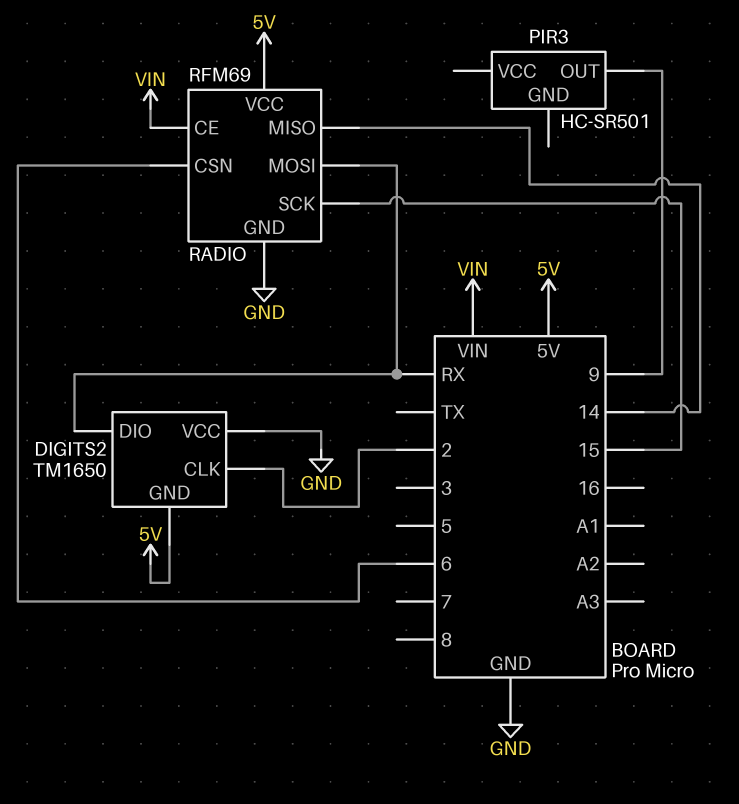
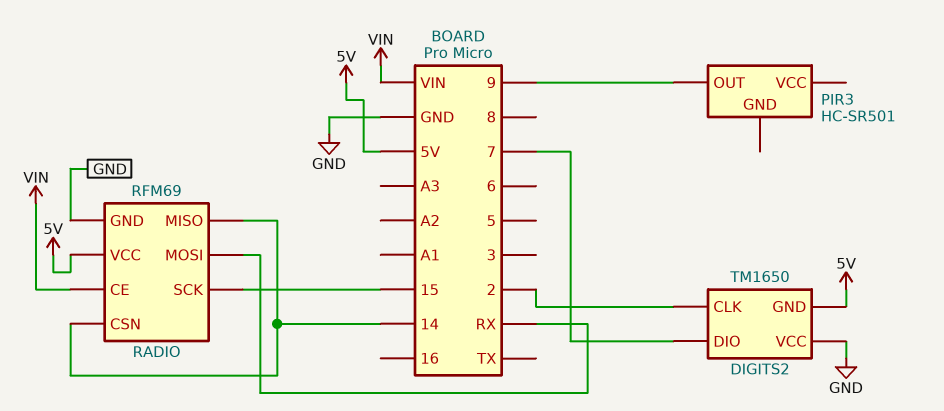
DIGITS2 pin DIO: RX -> 7
RADIO pin CSN: 6 -> 14

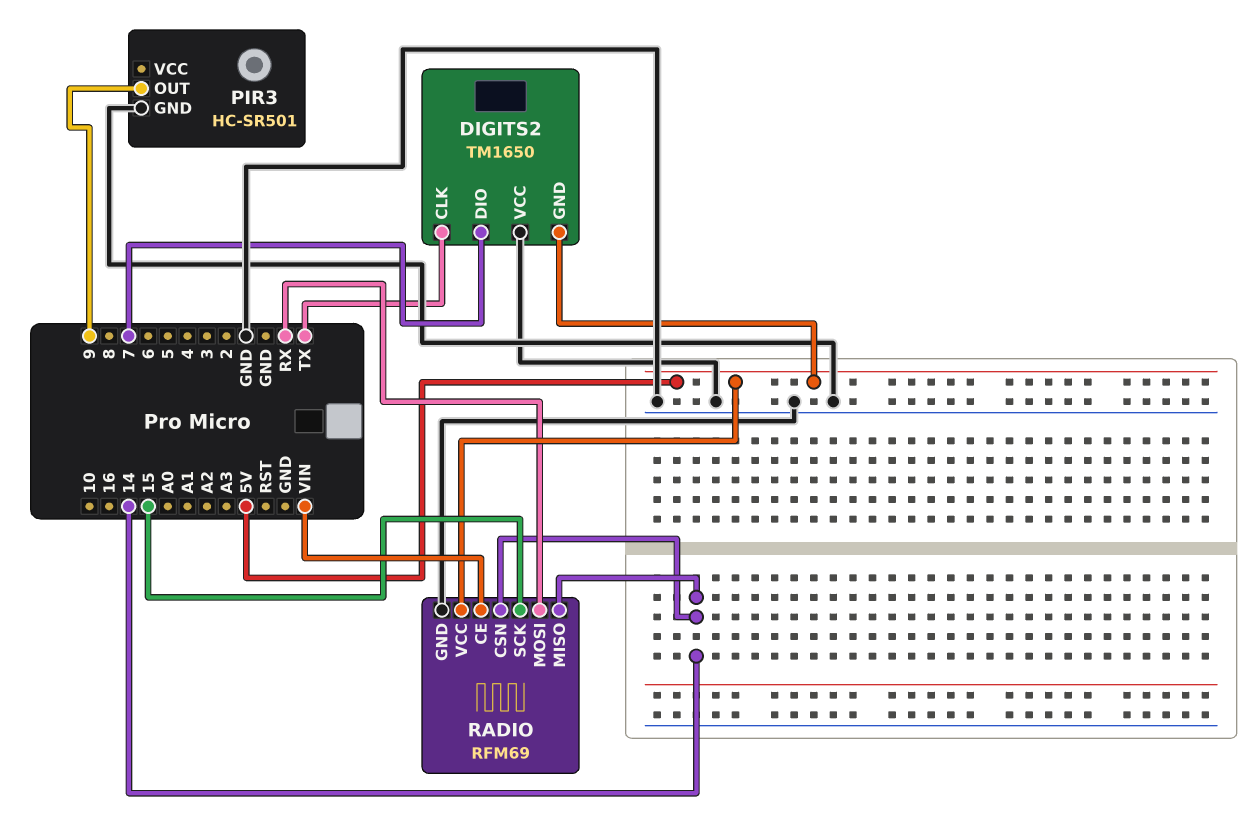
DIGITS2 pin CLK: 2 -> TX
PIR3 pin GND: none -> GND

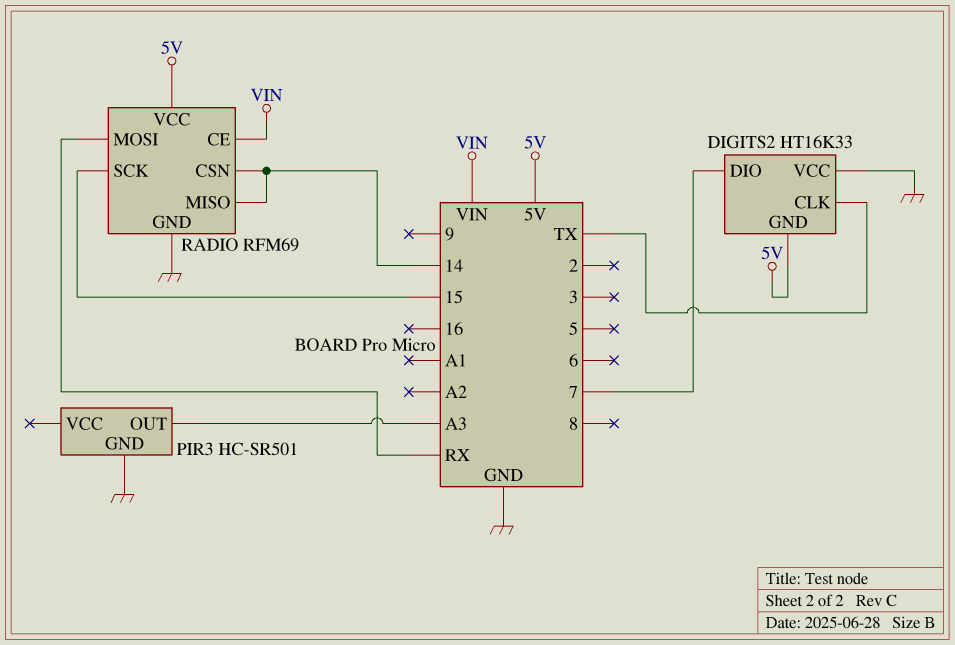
DIGITS2: TM1650 -> HT16K33
PIR3 pin OUT: 9 -> A3

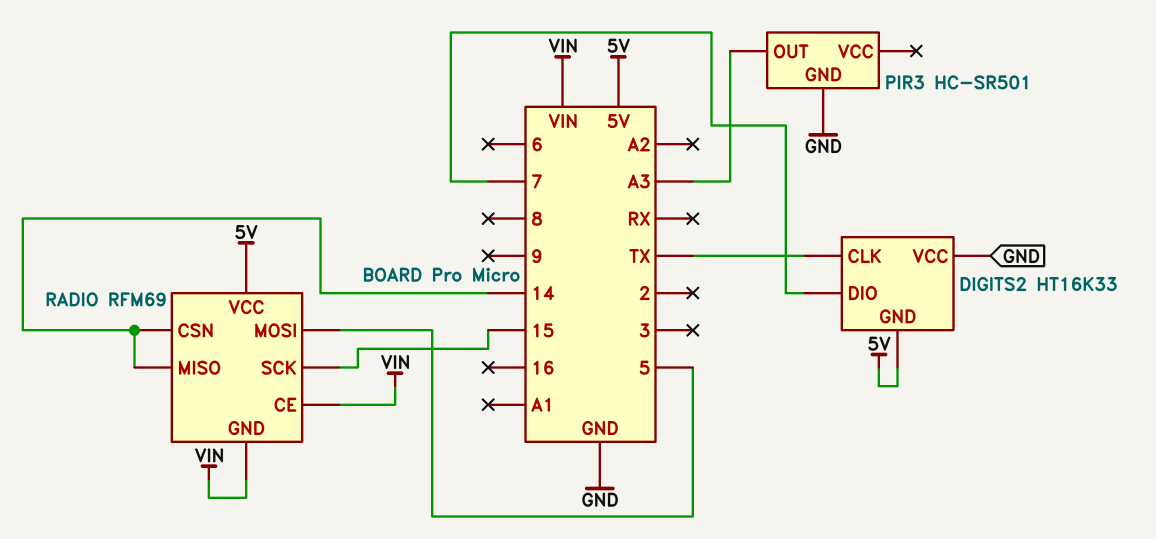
RADIO pin GND: GND -> VIN
RADIO pin MOSI: RX -> 5

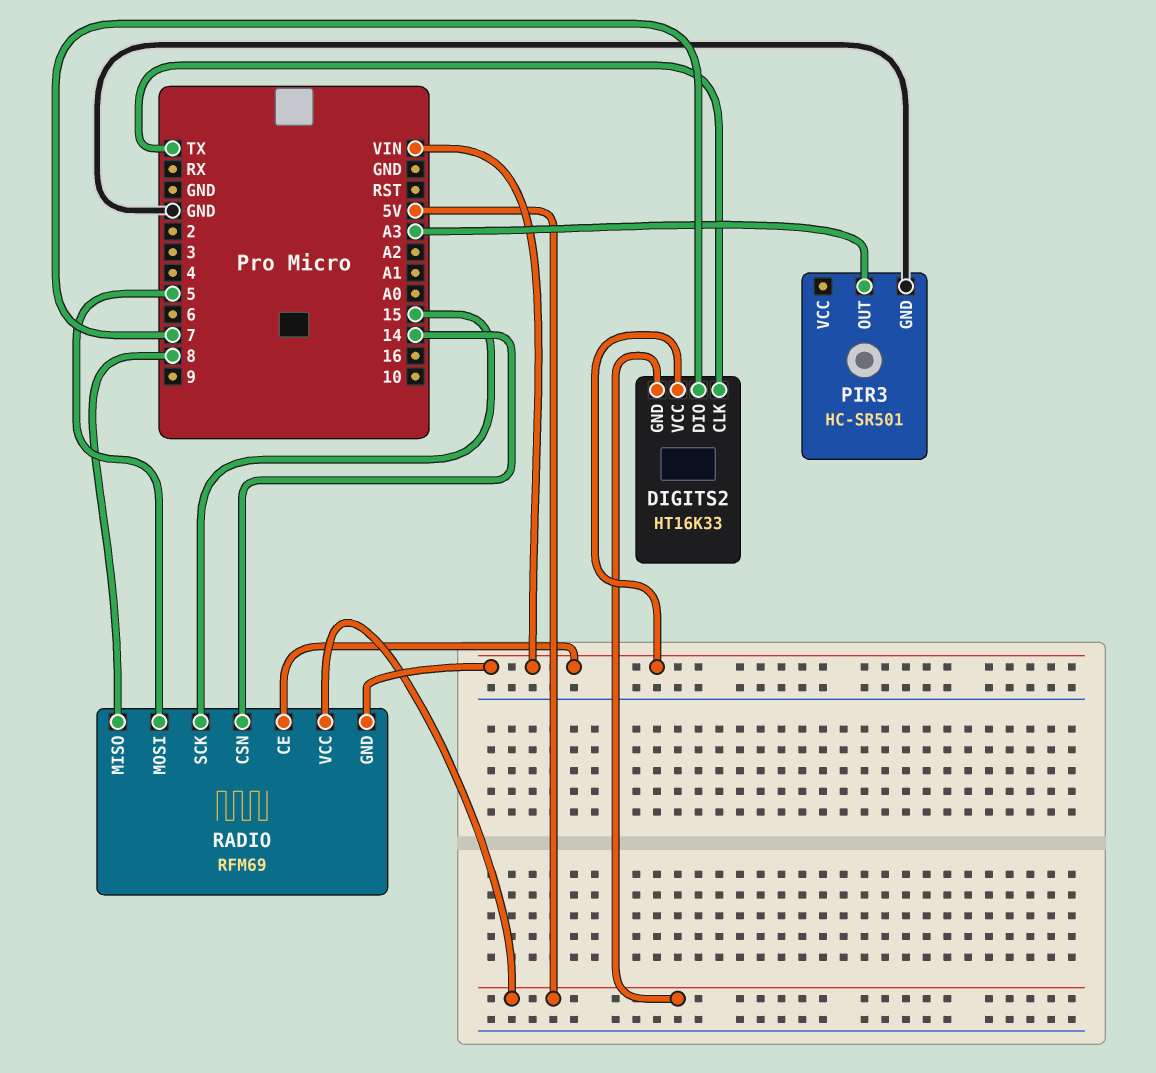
DIGITS2 pin VCC: GND -> VIN
RADIO pin MISO: 14 -> 8

